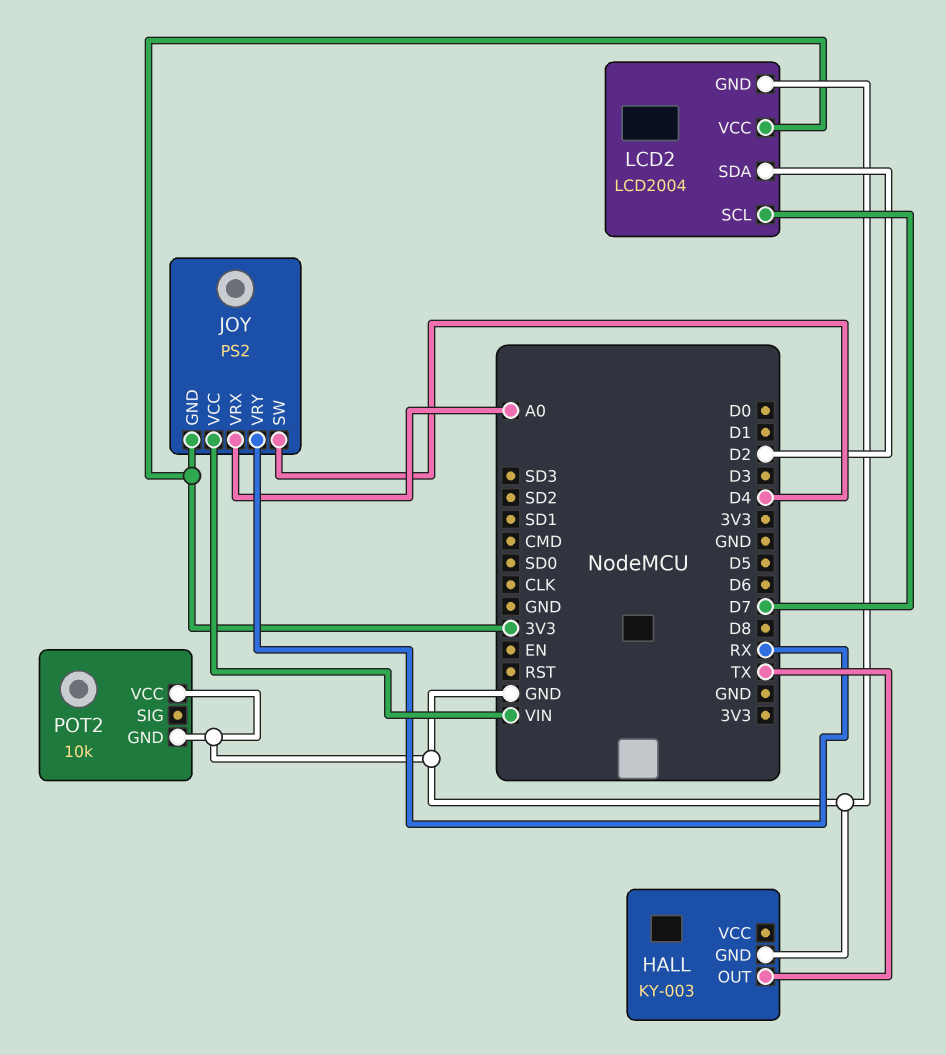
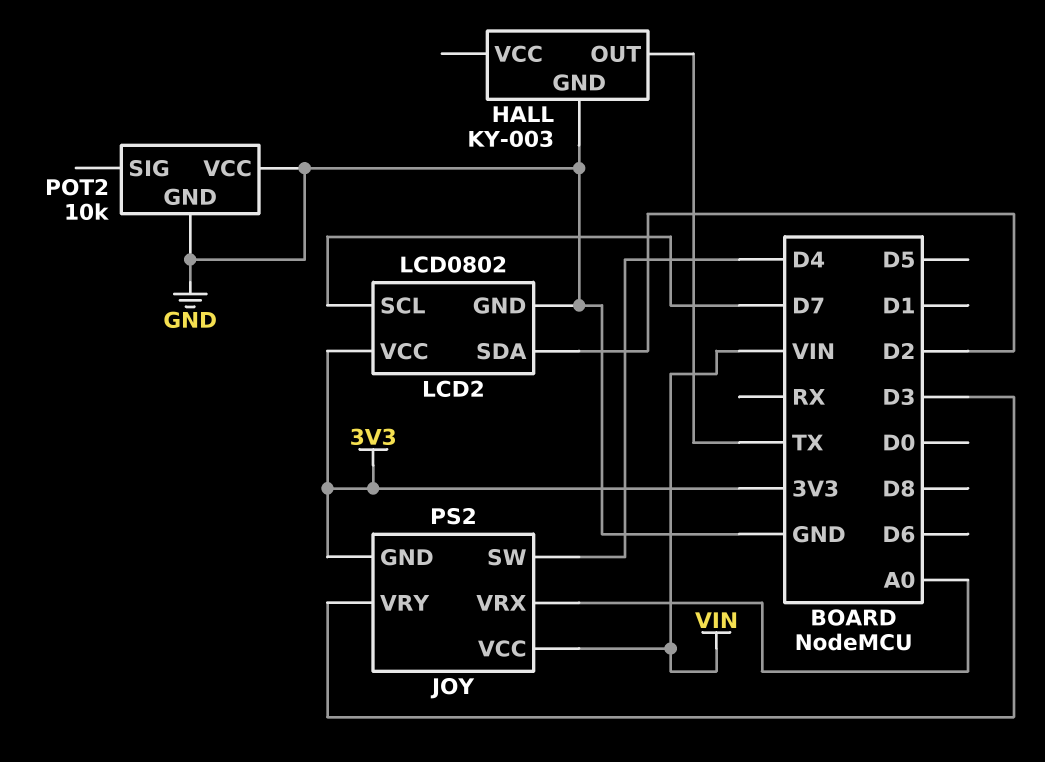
JOY pin VRY: RX -> D3
LCD2: LCD2004 -> LCD0802

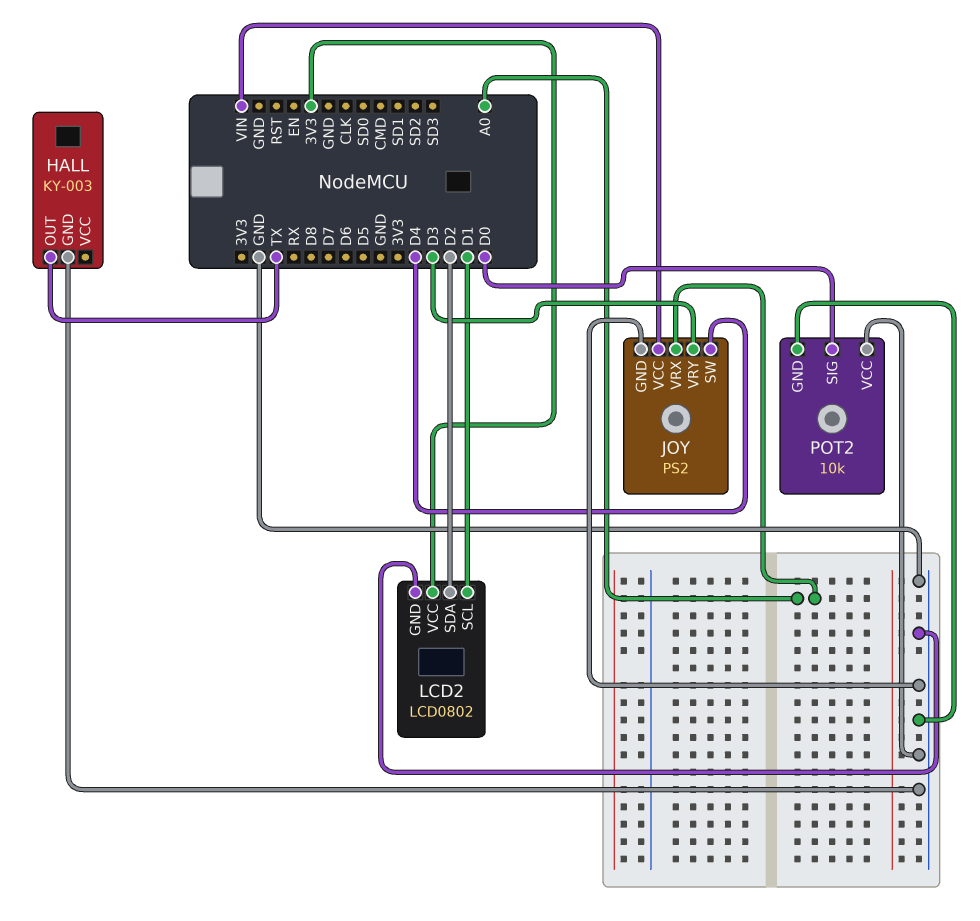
JOY pin GND: 3V3 -> GND
LCD2 pin SCL: D7 -> D1
POT2 pin SIG: none -> D0

